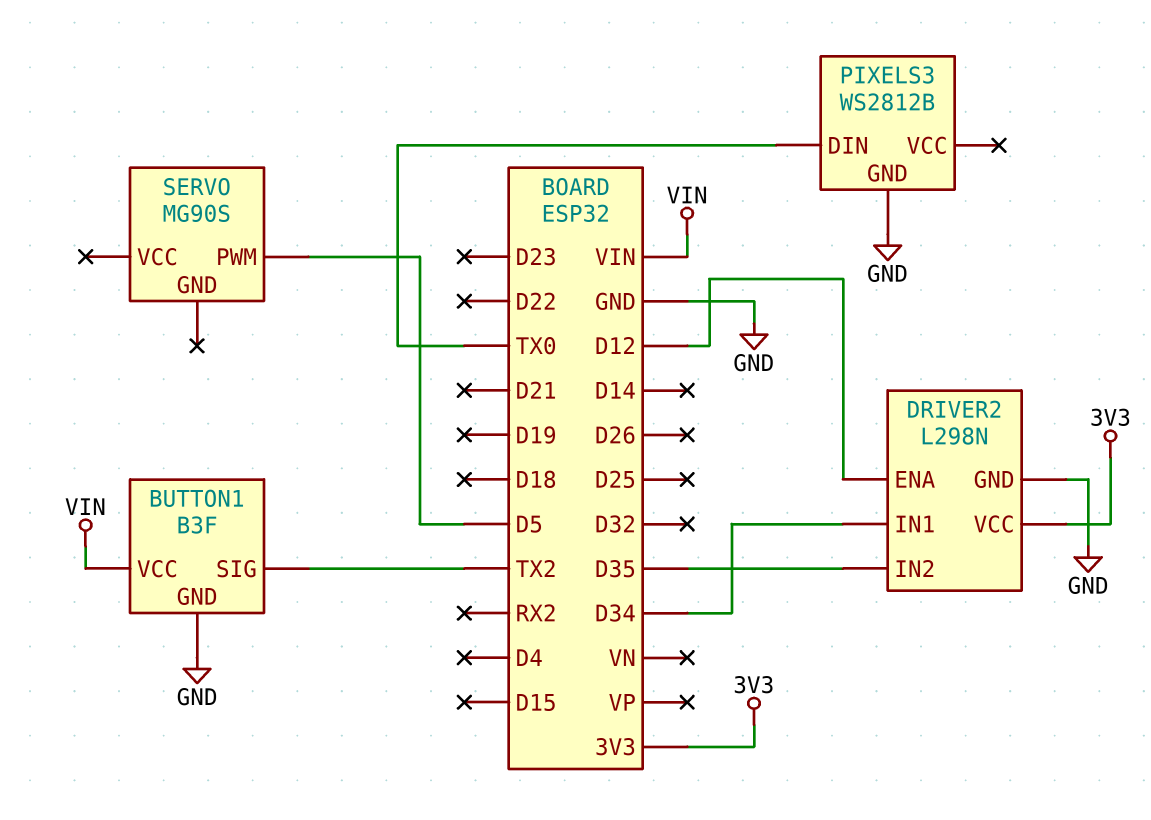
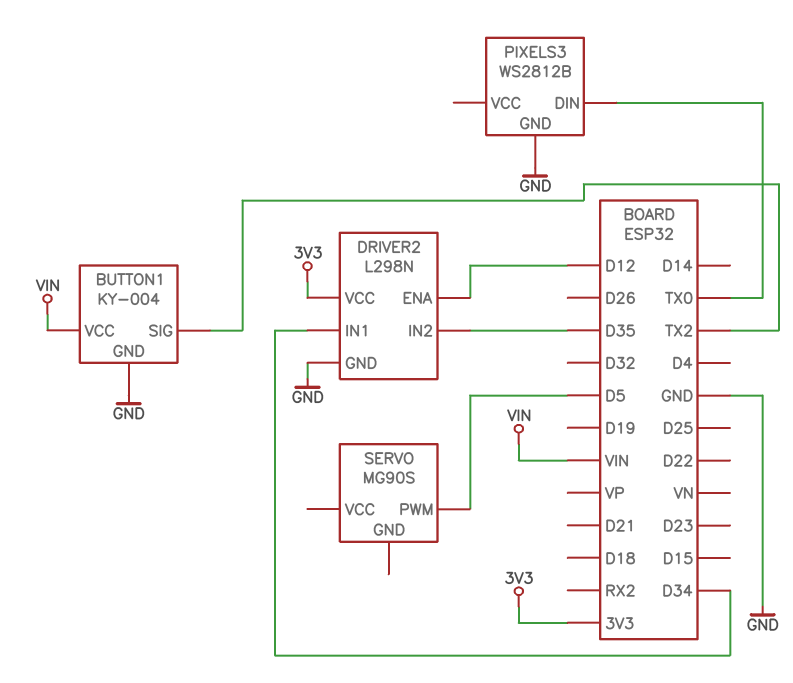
BUTTON1: B3F -> KY-004

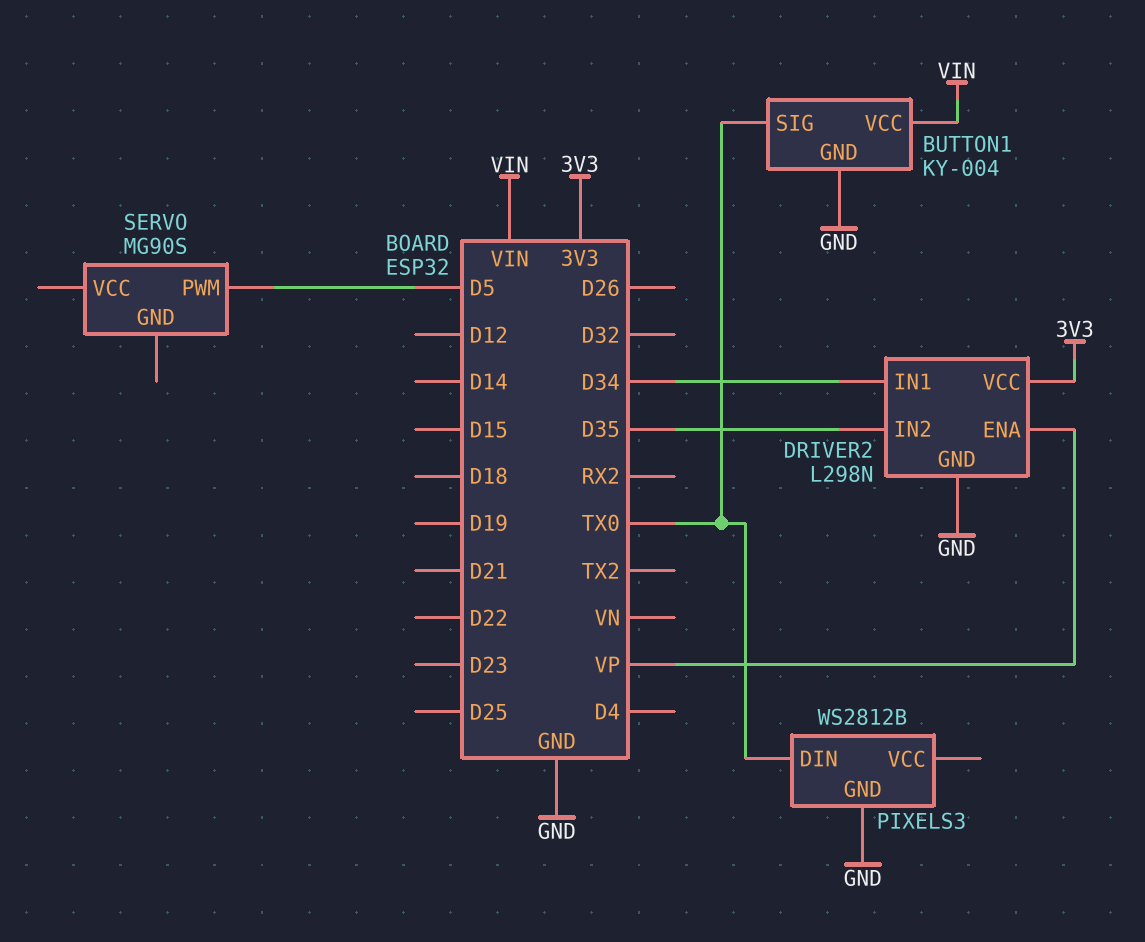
BUTTON1 pin SIG: TX2 -> TX0
DRIVER2 pin ENA: D12 -> VP

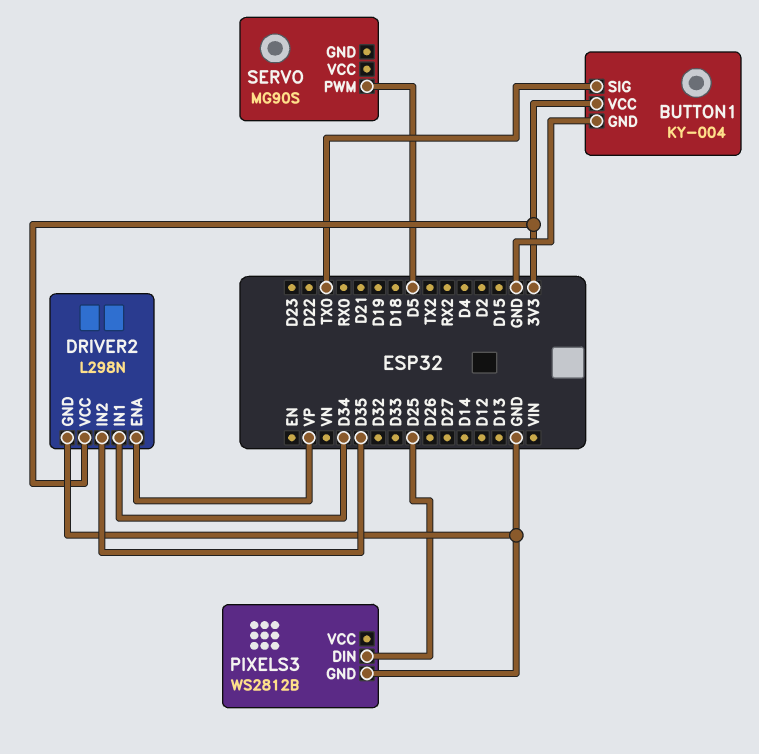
BUTTON1 pin VCC: VIN -> 3V3
PIXELS3 pin DIN: TX0 -> D25

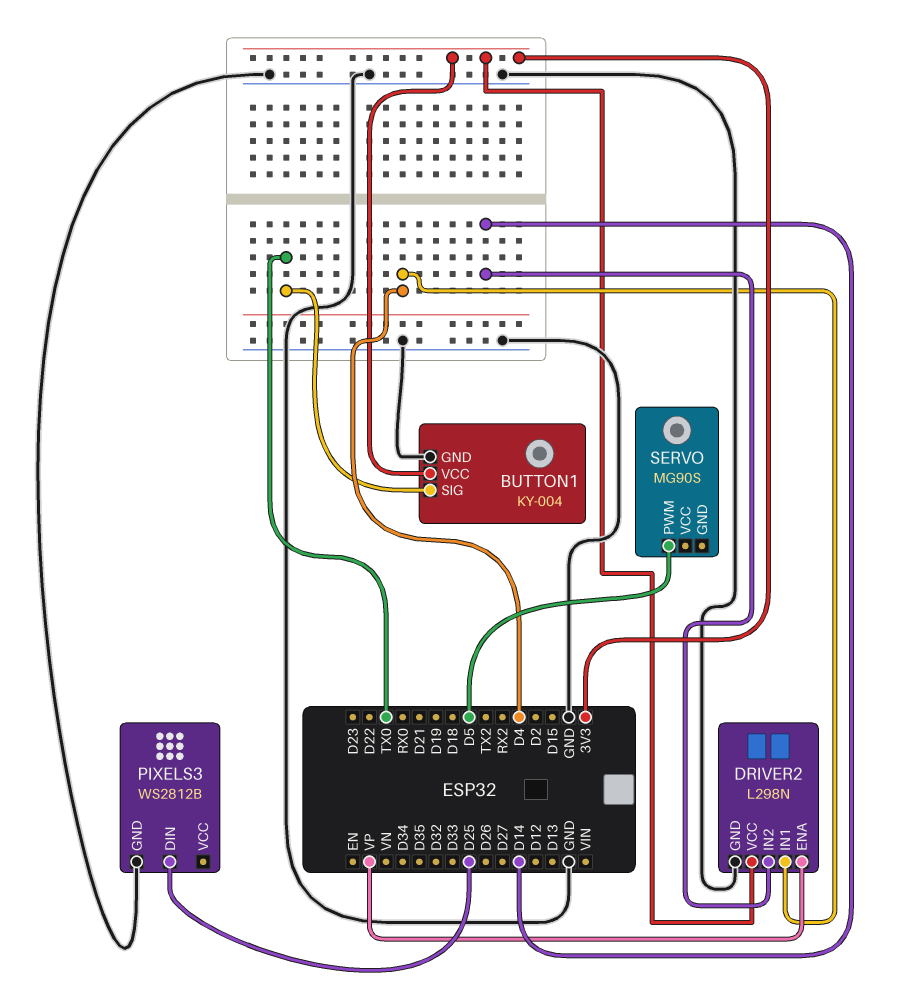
DRIVER2 pin IN1: D34 -> D4
DRIVER2 pin IN2: D35 -> D14

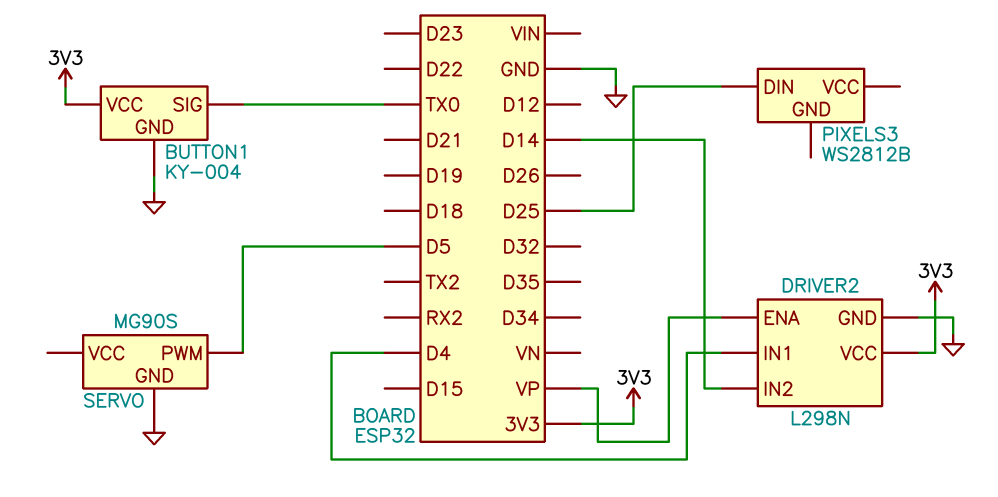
PIXELS3 pin GND: GND -> none
SERVO pin GND: none -> GND

